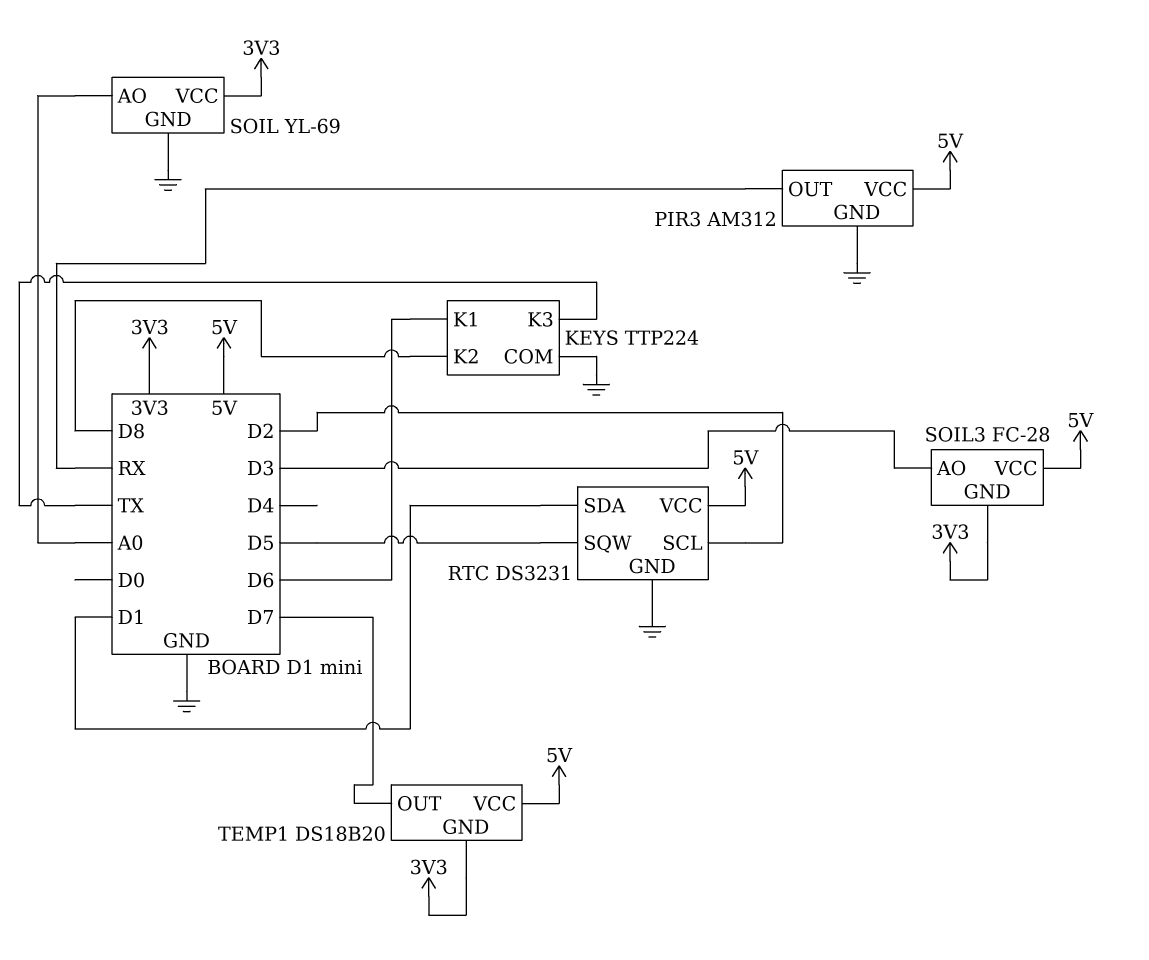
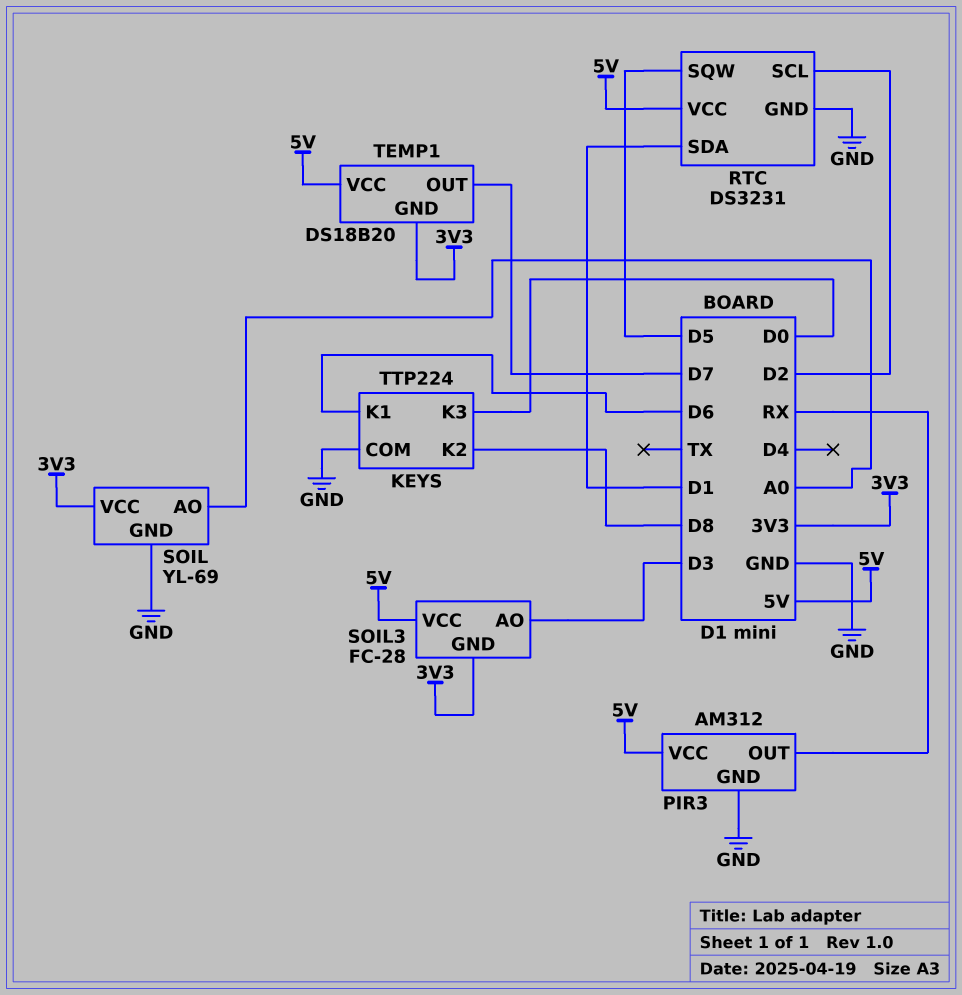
KEYS pin K3: TX -> D0

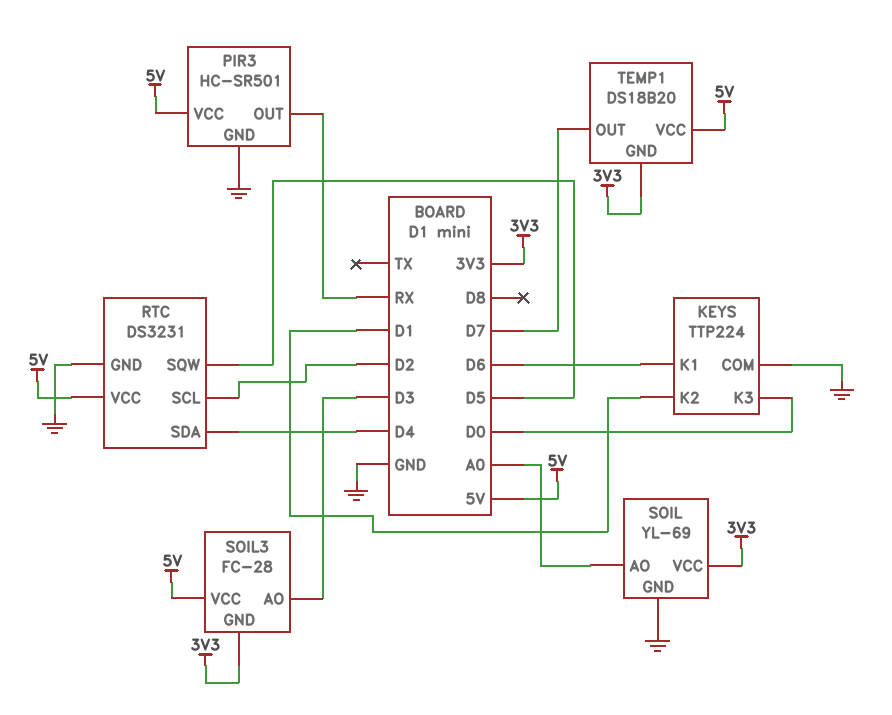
KEYS pin K2: D8 -> D1
PIR3: AM312 -> HC-SR501
RTC pin SDA: D1 -> D4

